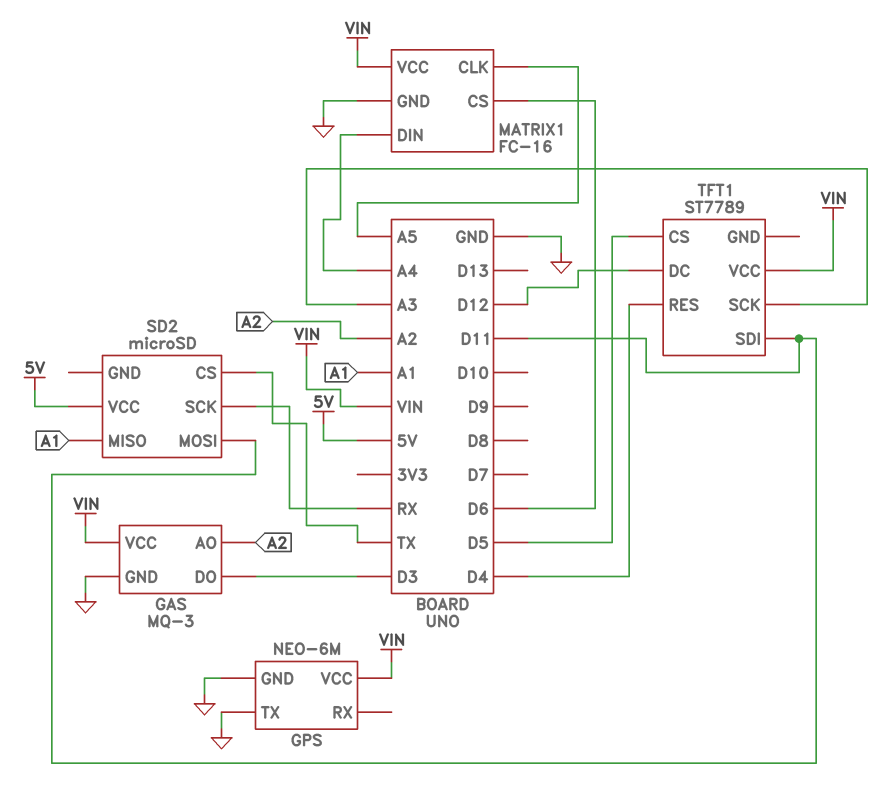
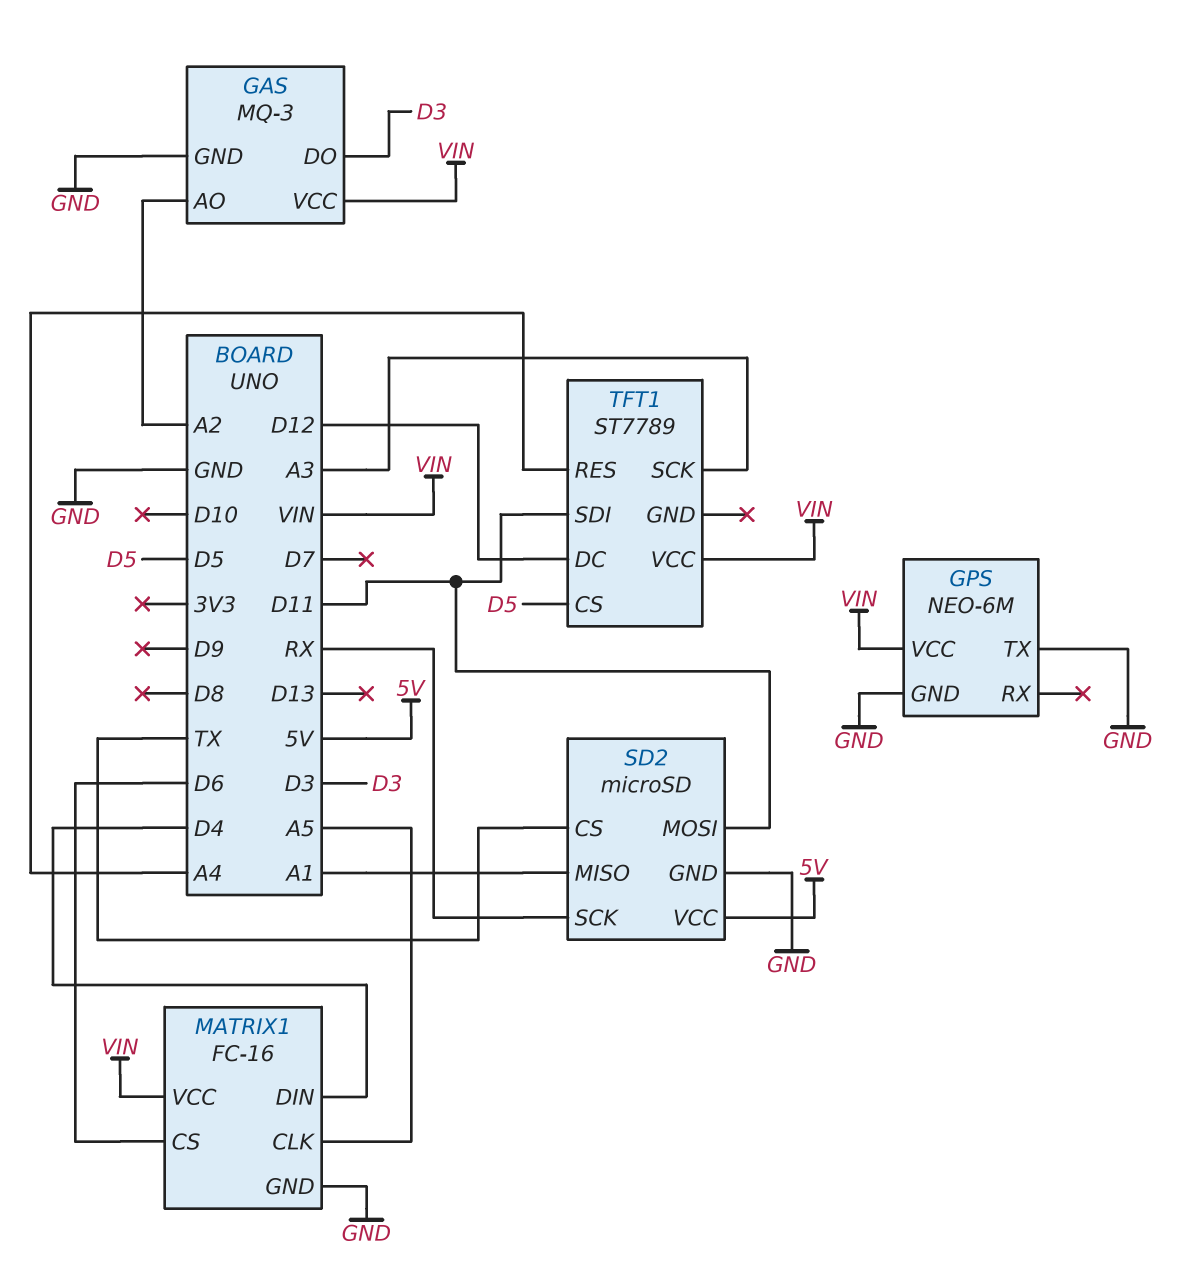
MATRIX1 pin DIN: A4 -> D4
SD2 pin GND: none -> GND
TFT1 pin RES: D4 -> A4

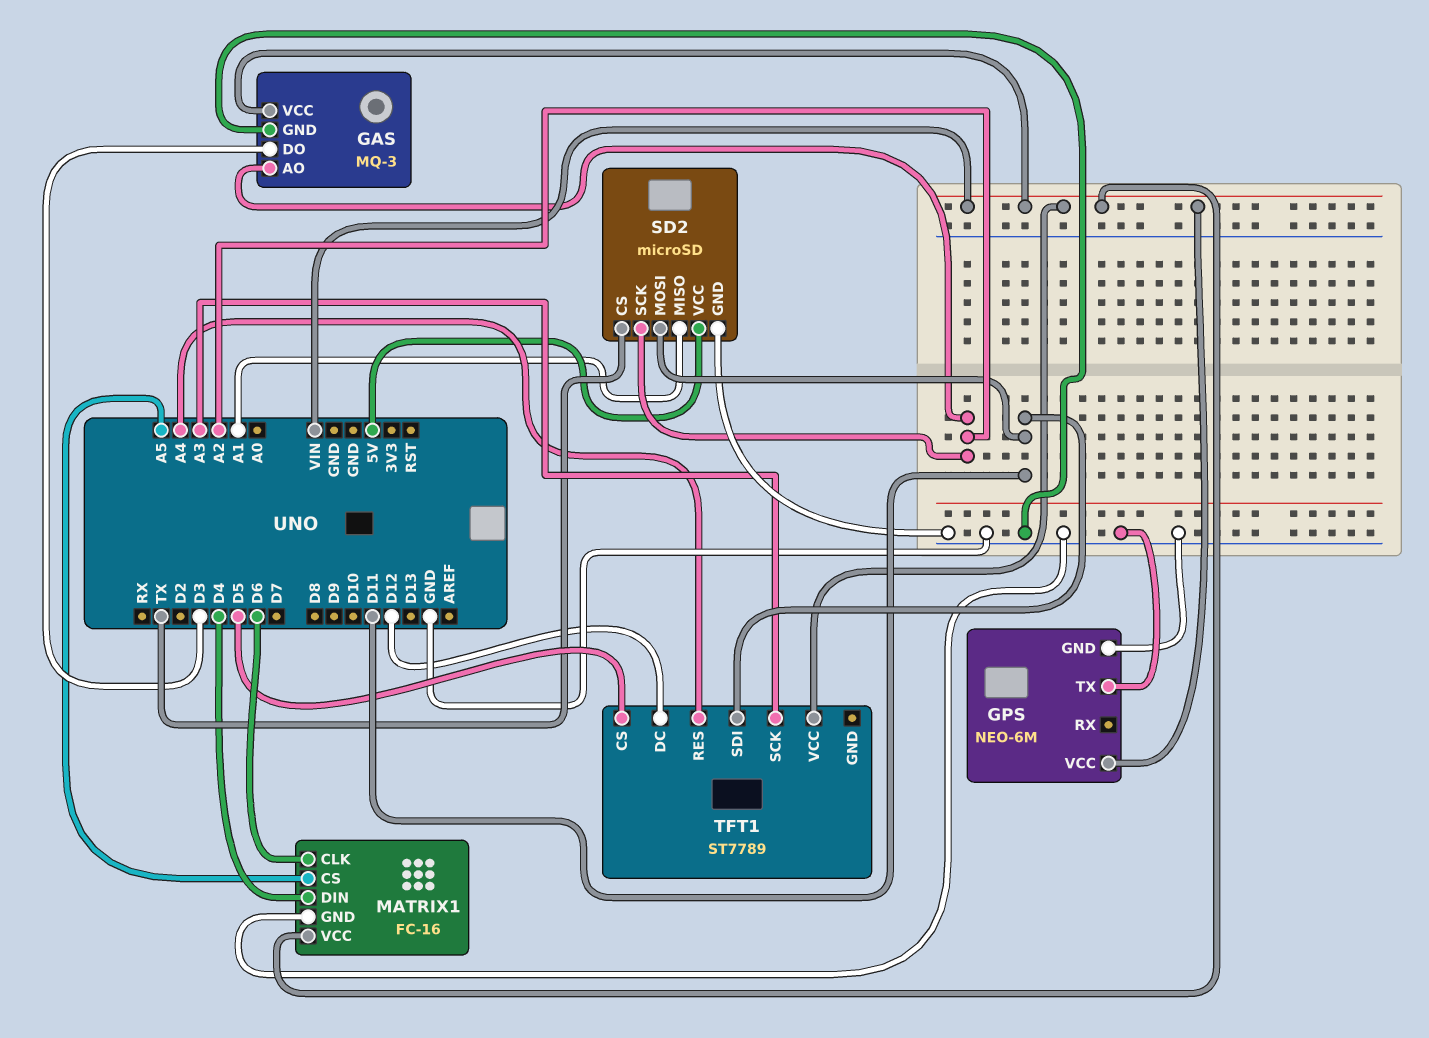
MATRIX1 pin CLK: A5 -> D6
MATRIX1 pin CS: D6 -> A5
SD2 pin SCK: RX -> A2

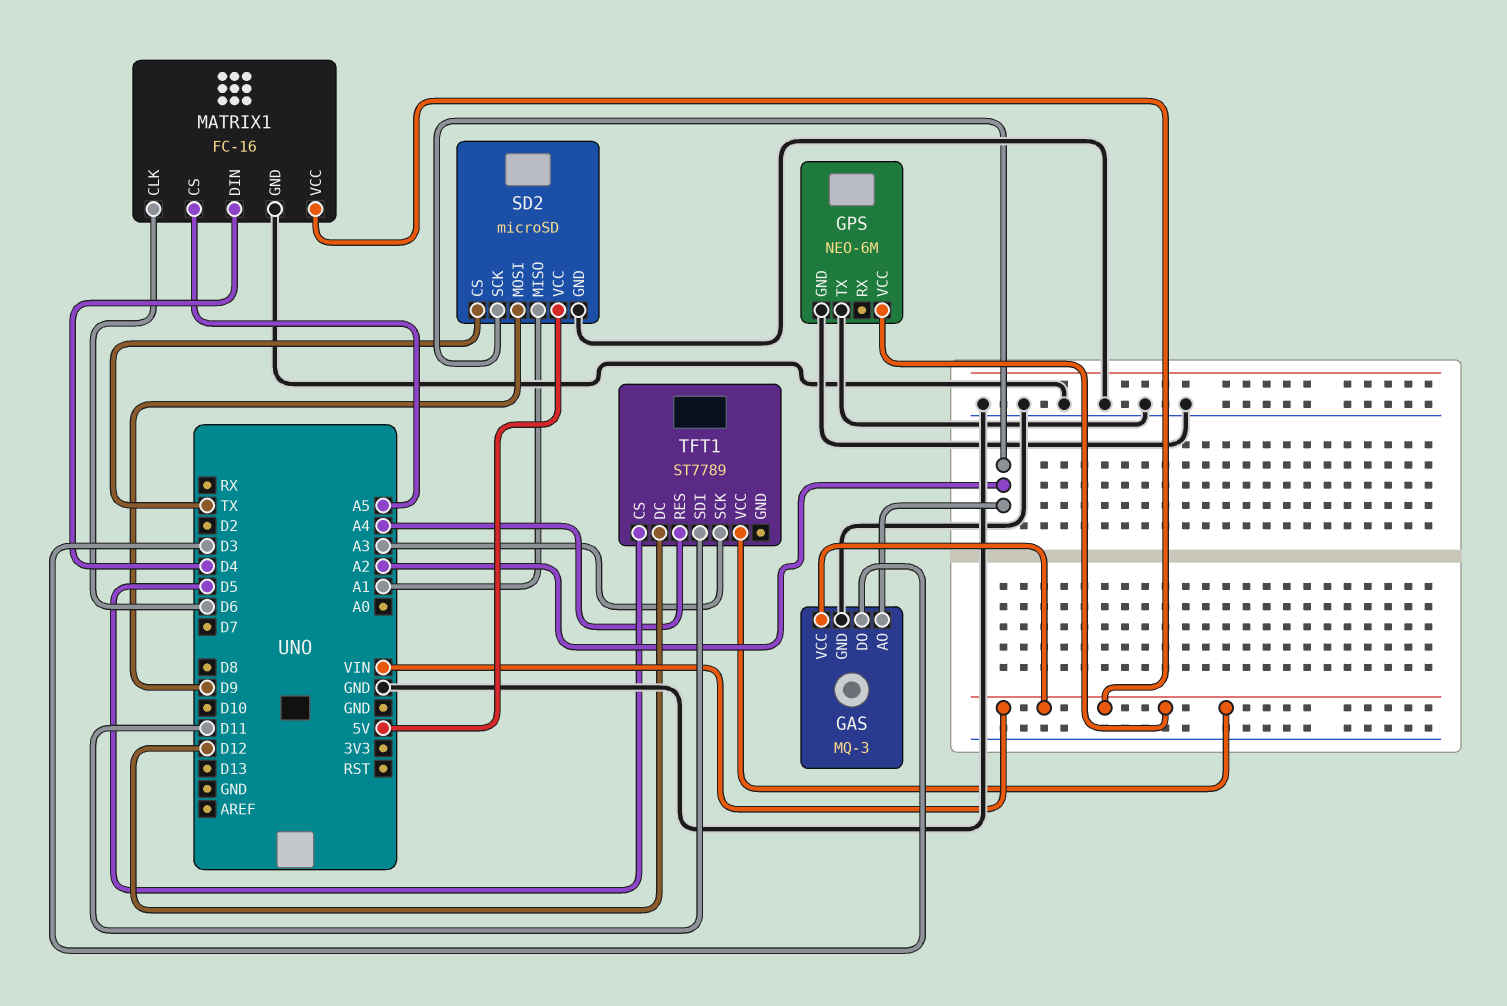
SD2 pin MOSI: D11 -> D9

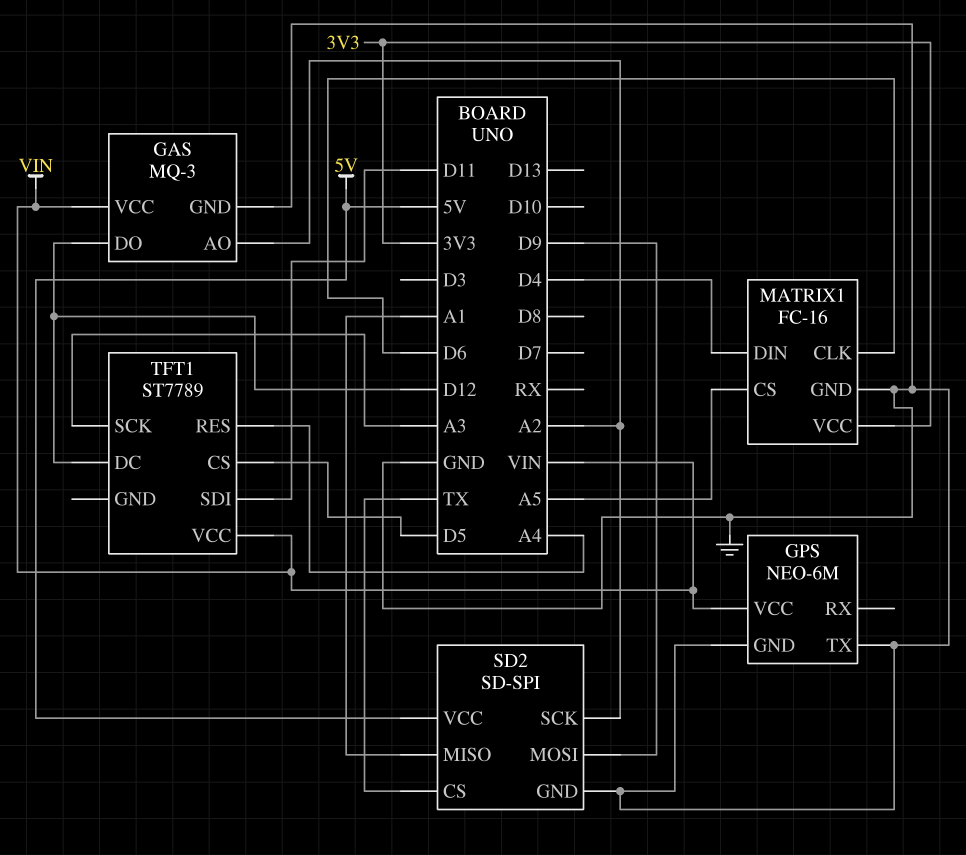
GAS pin DO: D3 -> D12
MATRIX1 pin VCC: VIN -> 3V3
SD2: microSD -> SD-SPI

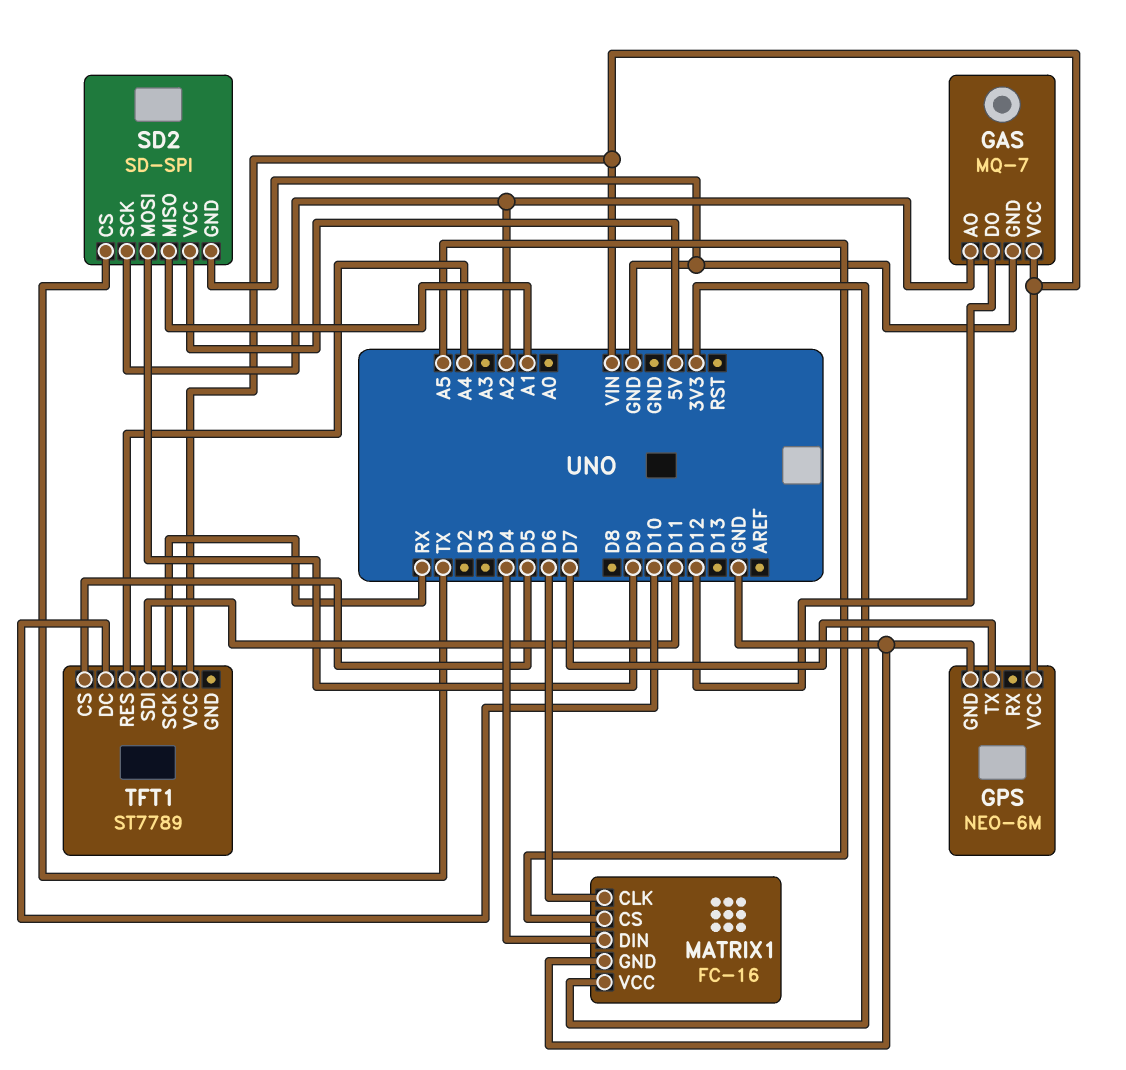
GAS: MQ-3 -> MQ-7
GPS pin TX: GND -> D7
TFT1 pin DC: D12 -> D10
TFT1 pin SCK: A3 -> RX

